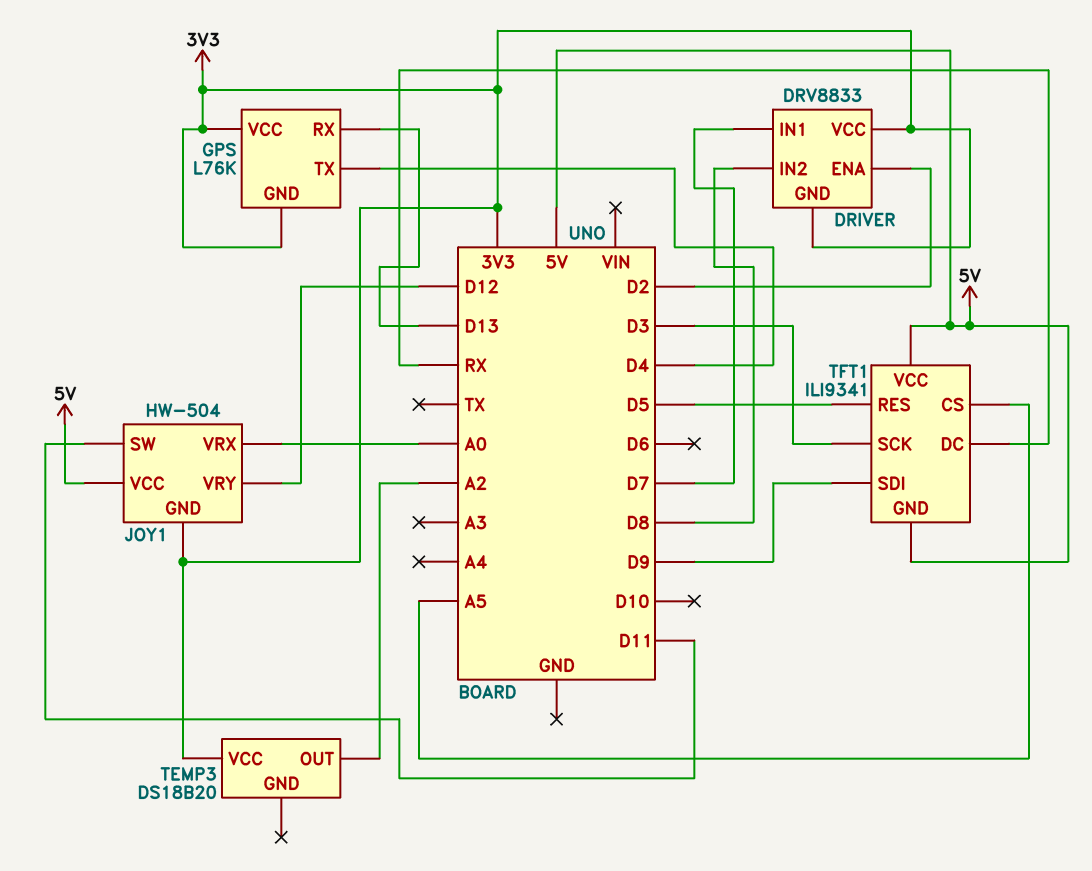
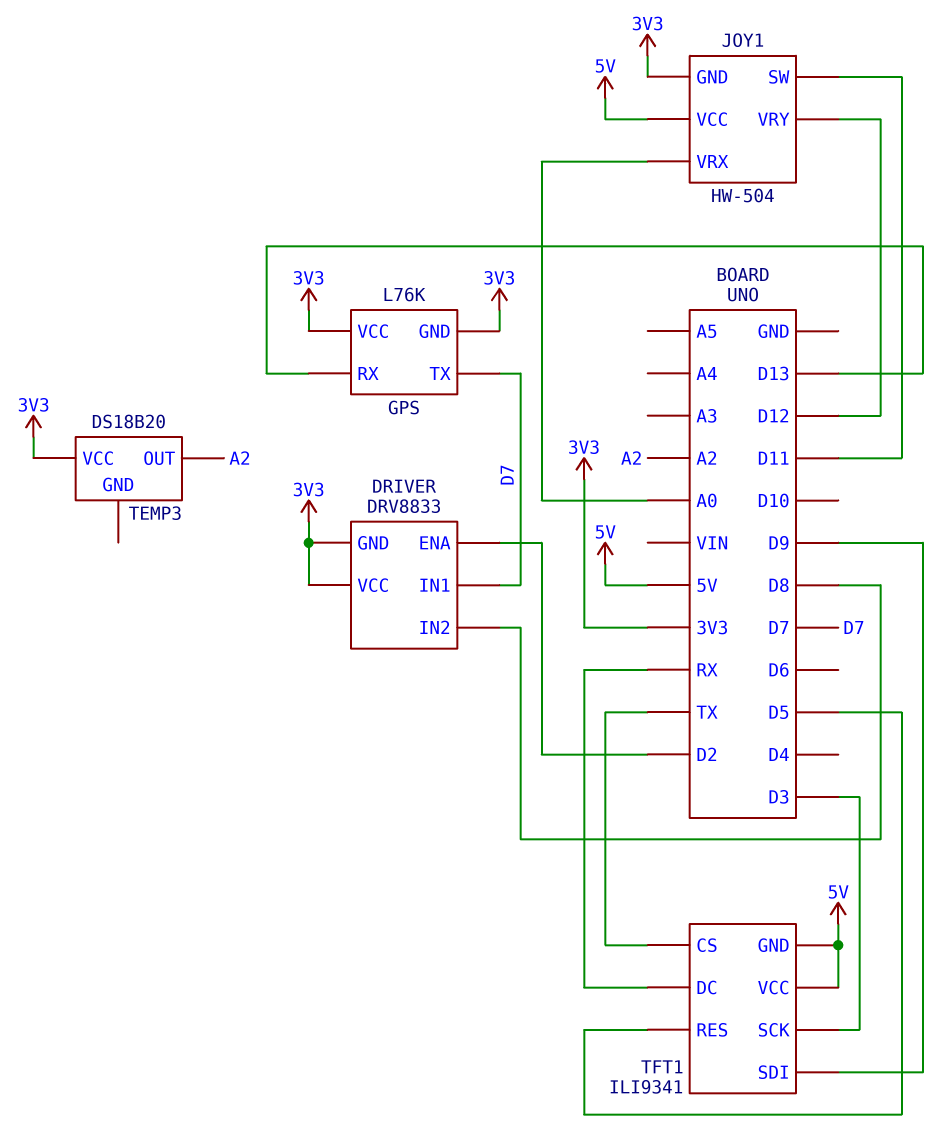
GPS pin TX: D4 -> D7
TFT1 pin CS: A5 -> TX

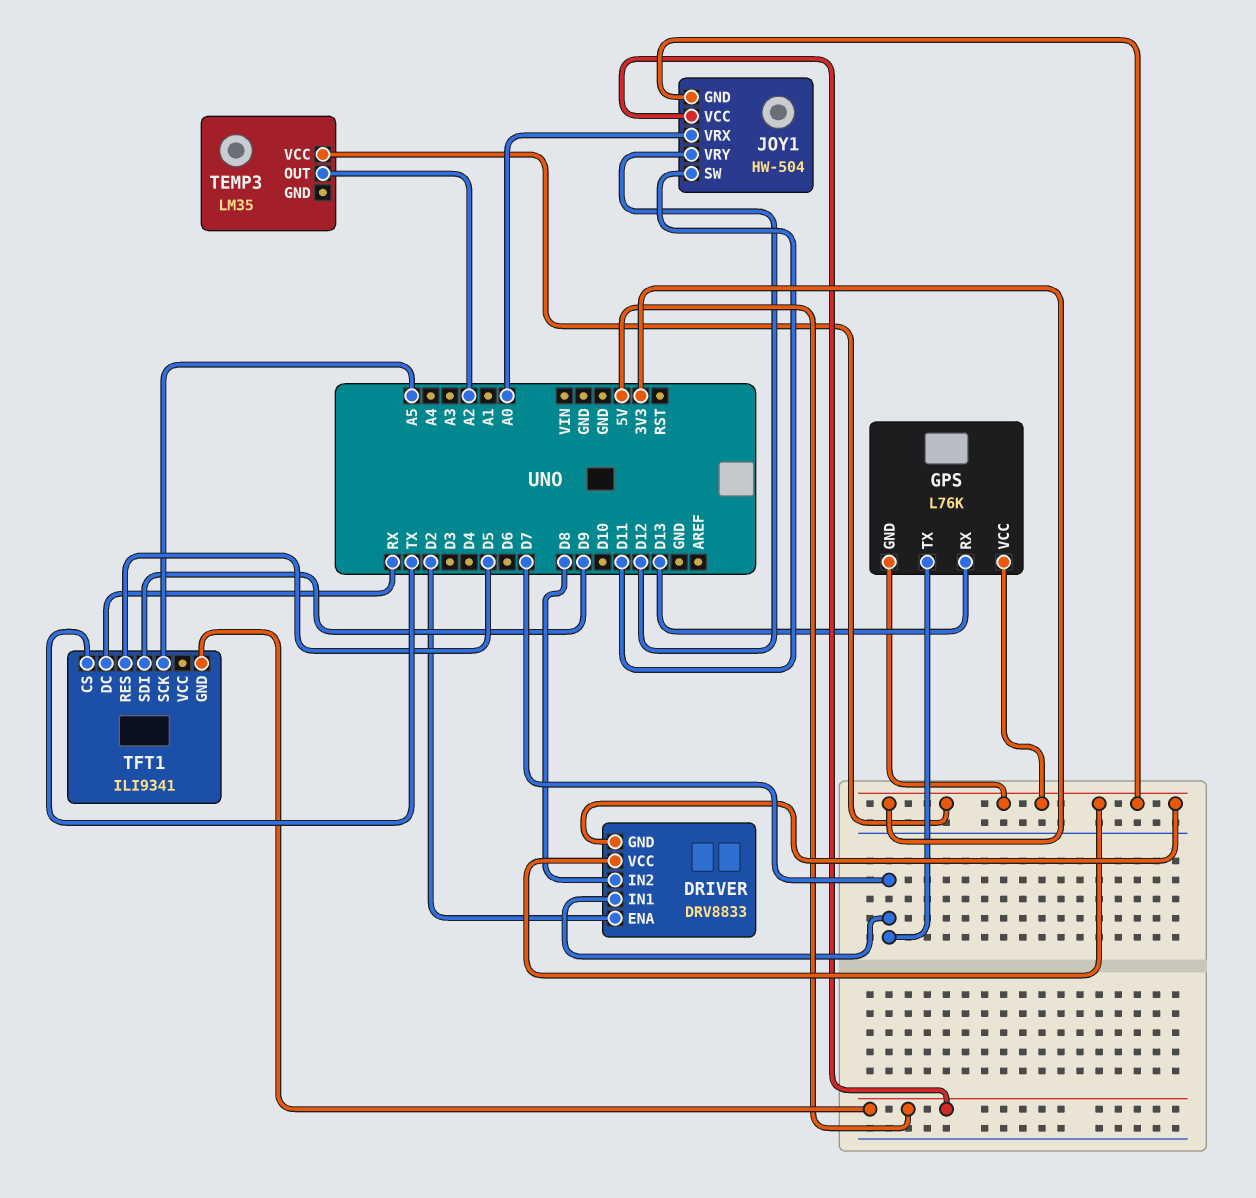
TEMP3: DS18B20 -> LM35
TFT1 pin SCK: D3 -> A5
TFT1 pin VCC: 5V -> none

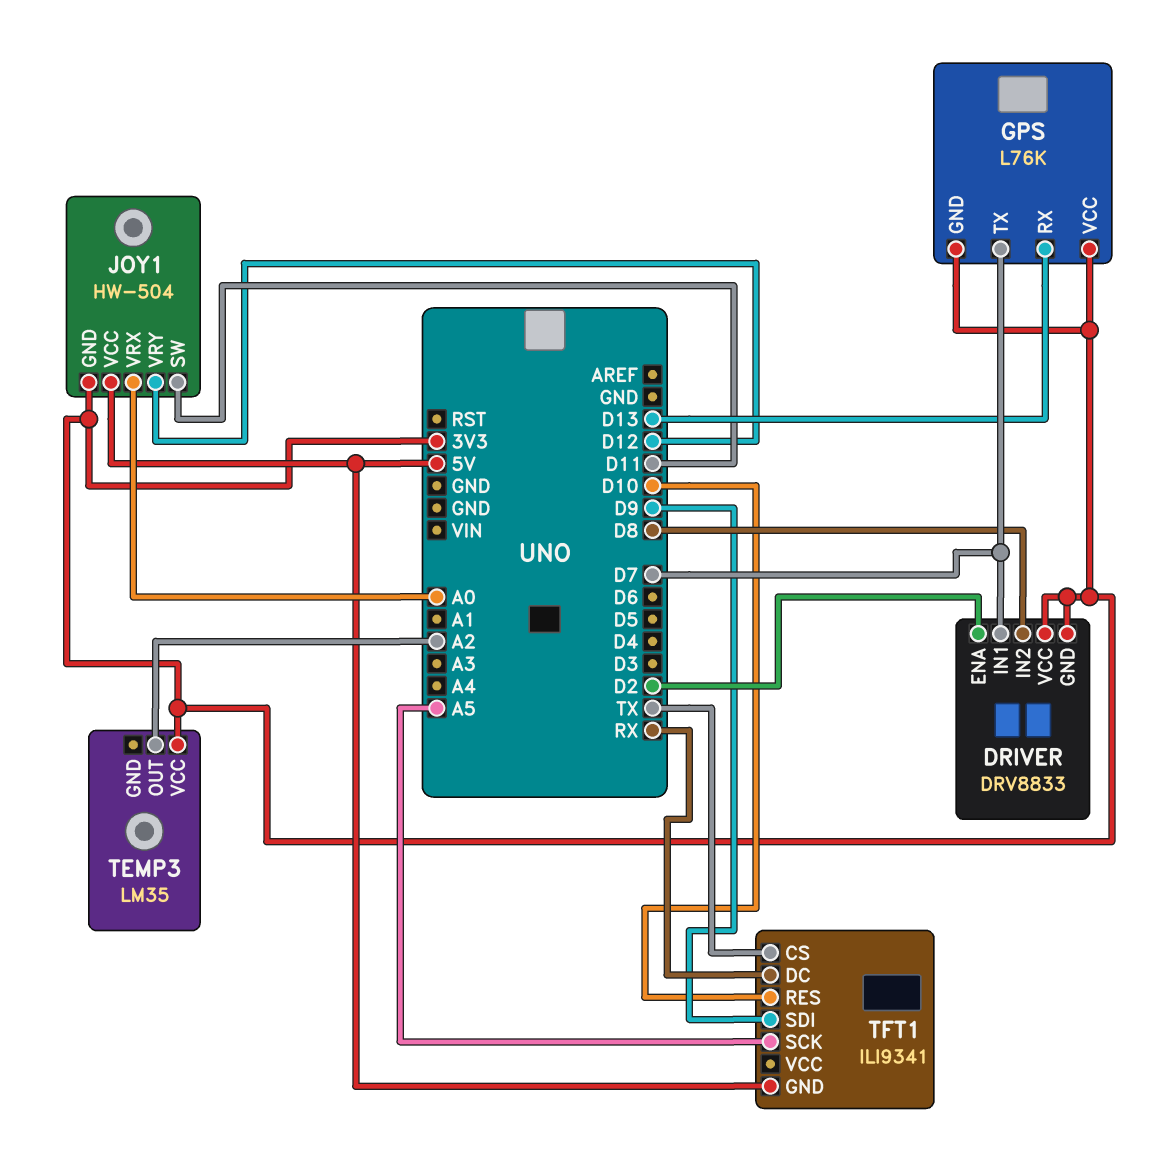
TFT1 pin RES: D5 -> D10

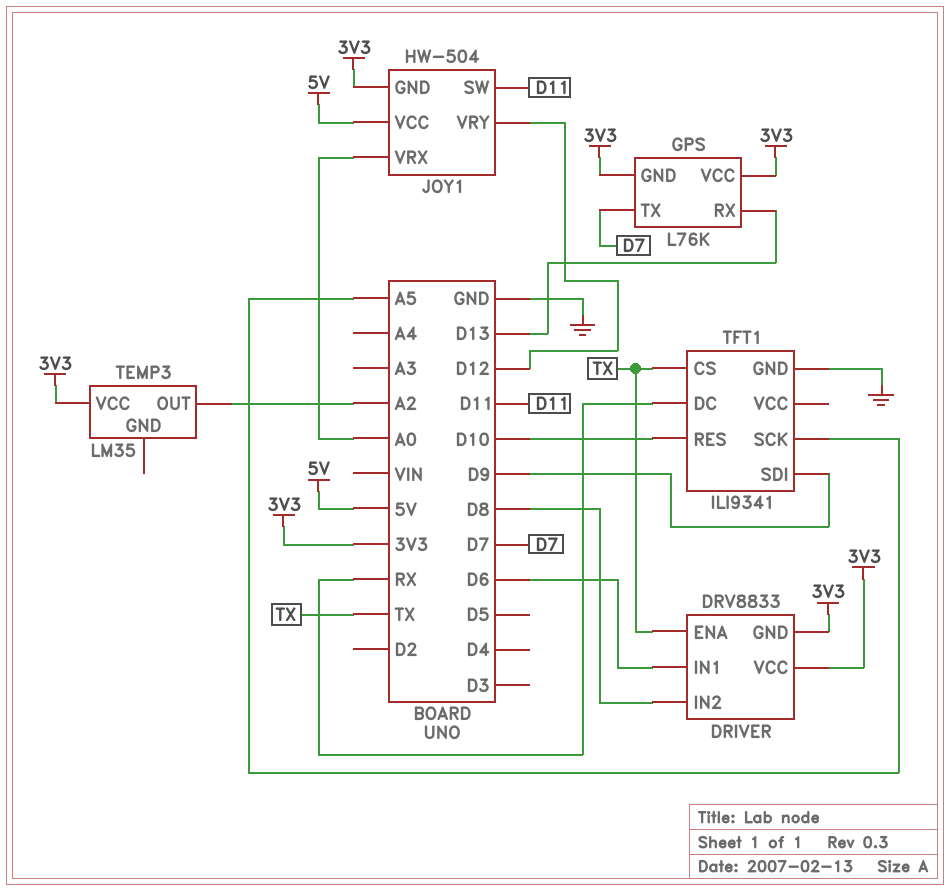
DRIVER pin ENA: D2 -> TX
DRIVER pin IN1: D7 -> D6
TFT1 pin GND: 5V -> GND

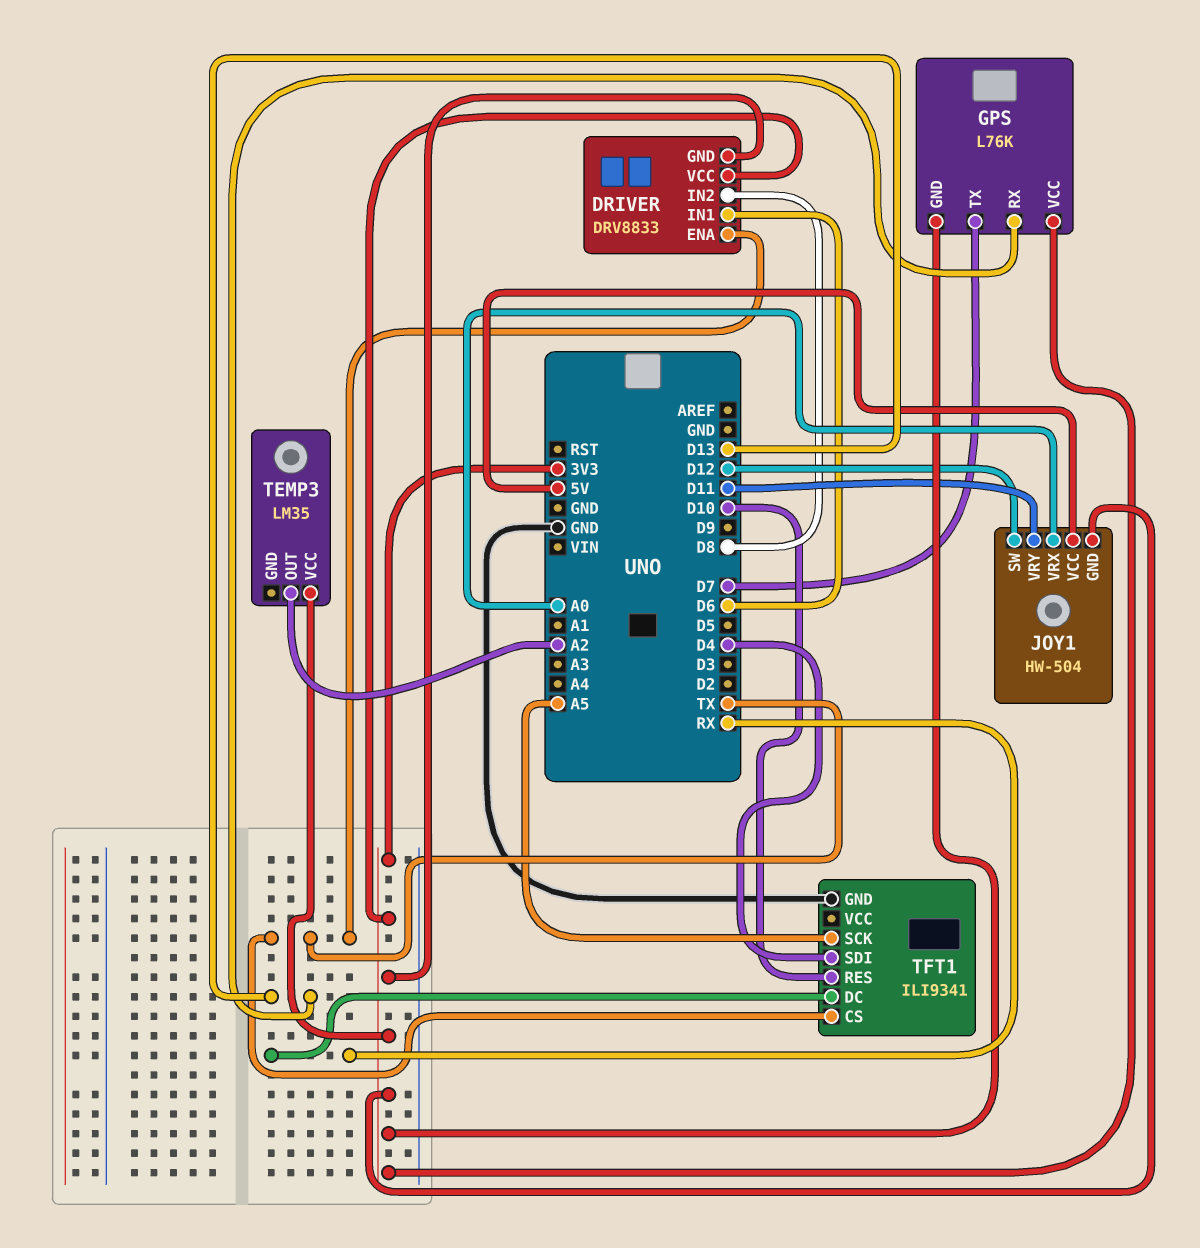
JOY1 pin SW: D11 -> D12
JOY1 pin VRY: D12 -> D11
TFT1 pin SDI: D9 -> D4

